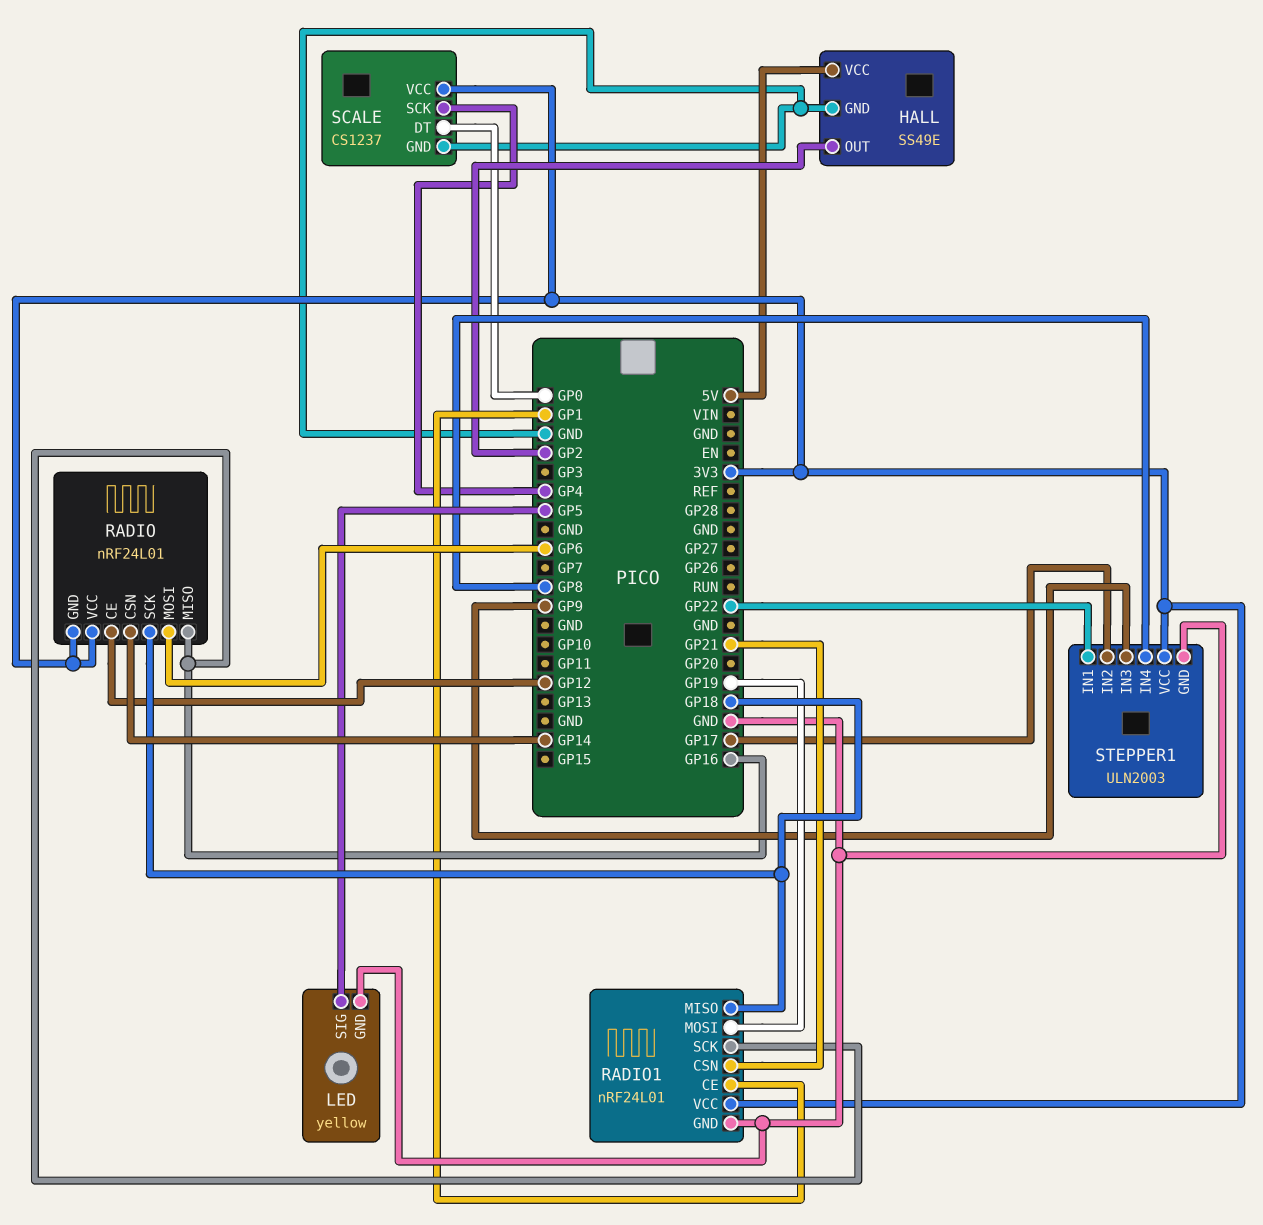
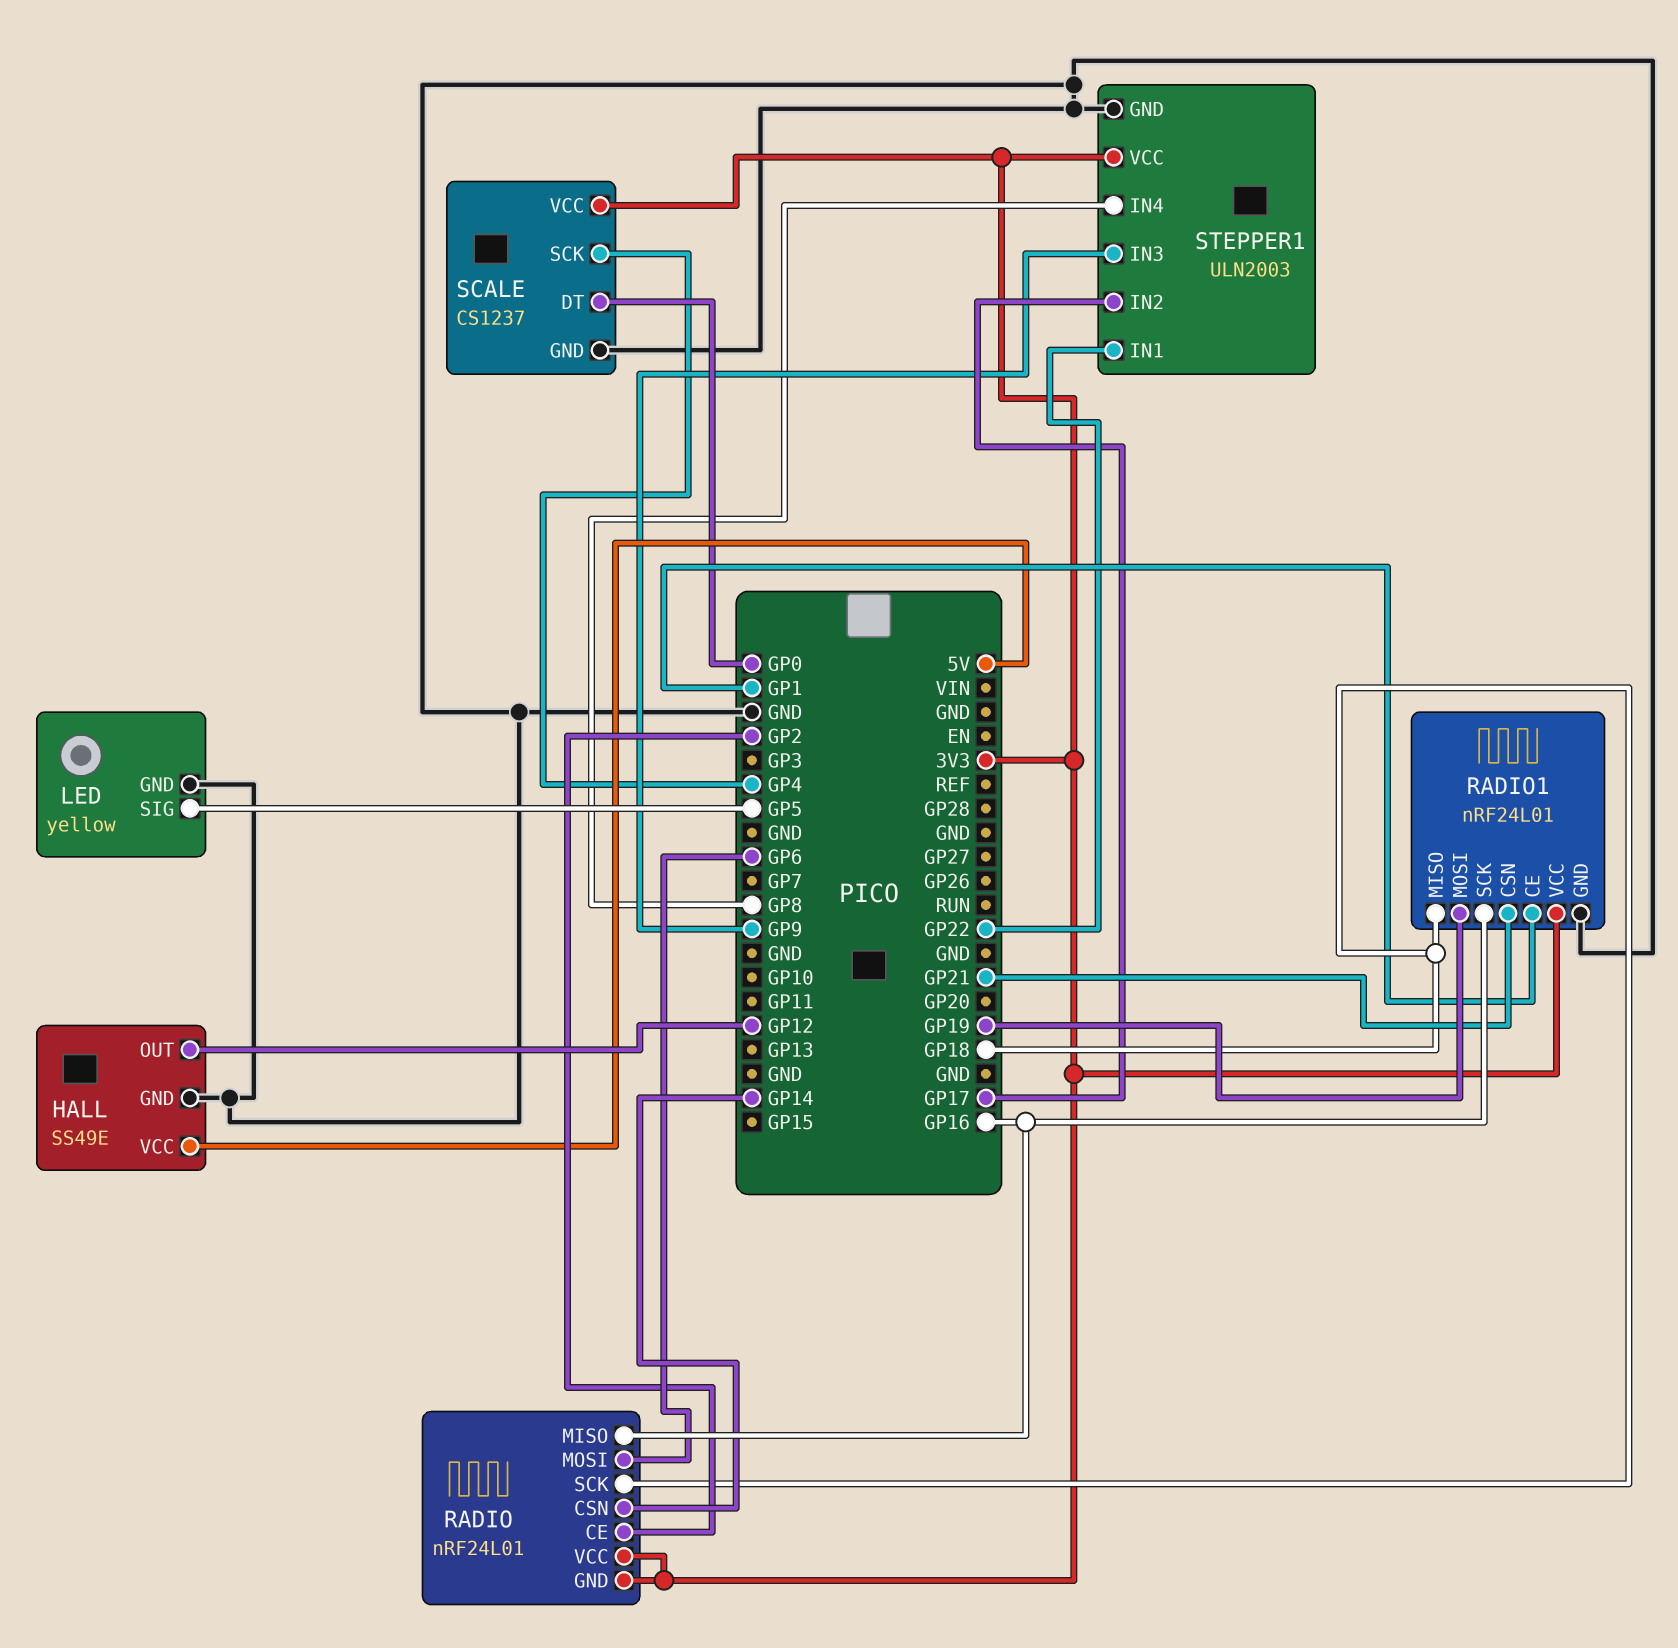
HALL pin OUT: GP2 -> GP12
RADIO pin CE: GP12 -> GP2

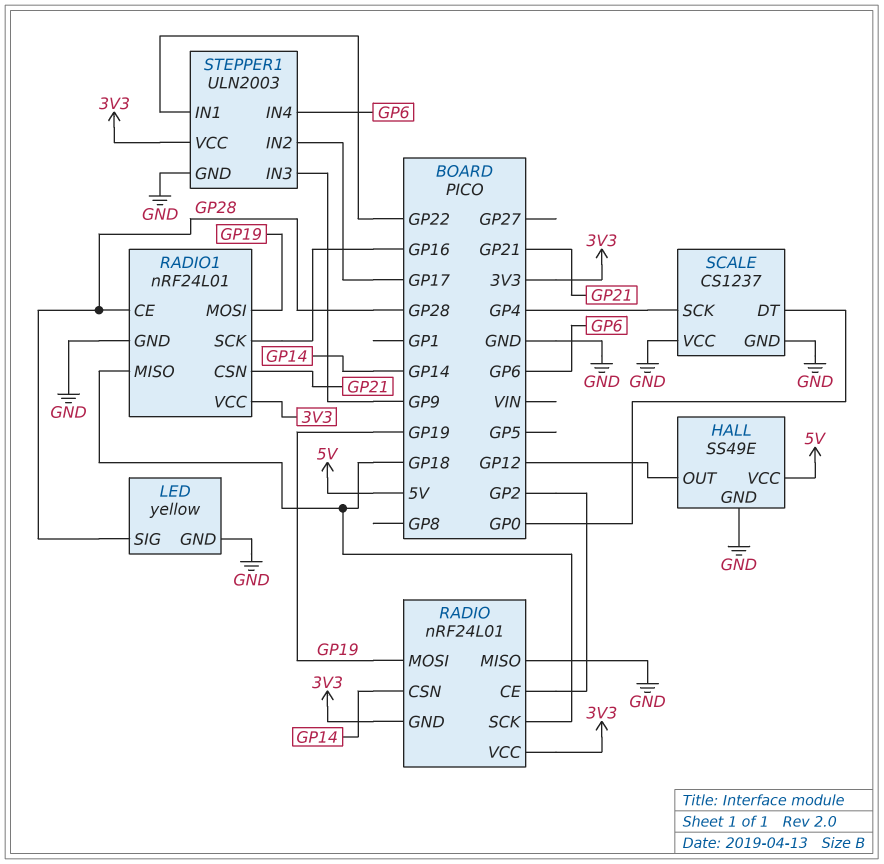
LED pin SIG: GP5 -> GP28
RADIO pin MISO: GP16 -> GND
RADIO pin MOSI: GP6 -> GP19
RADIO1 pin CE: GP1 -> GP28
SCALE pin VCC: 3V3 -> GND
STEPPER1 pin IN4: GP8 -> GP6

